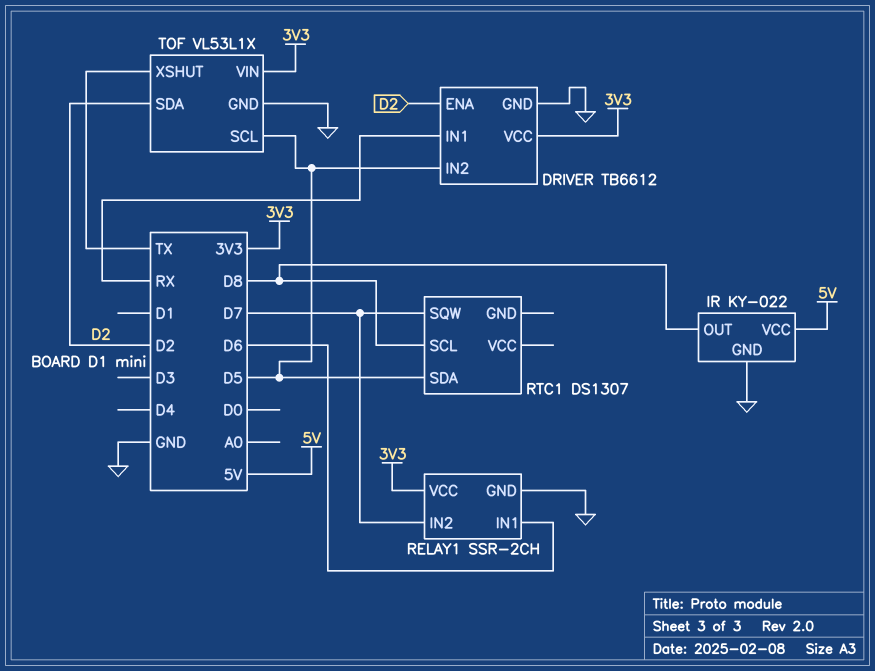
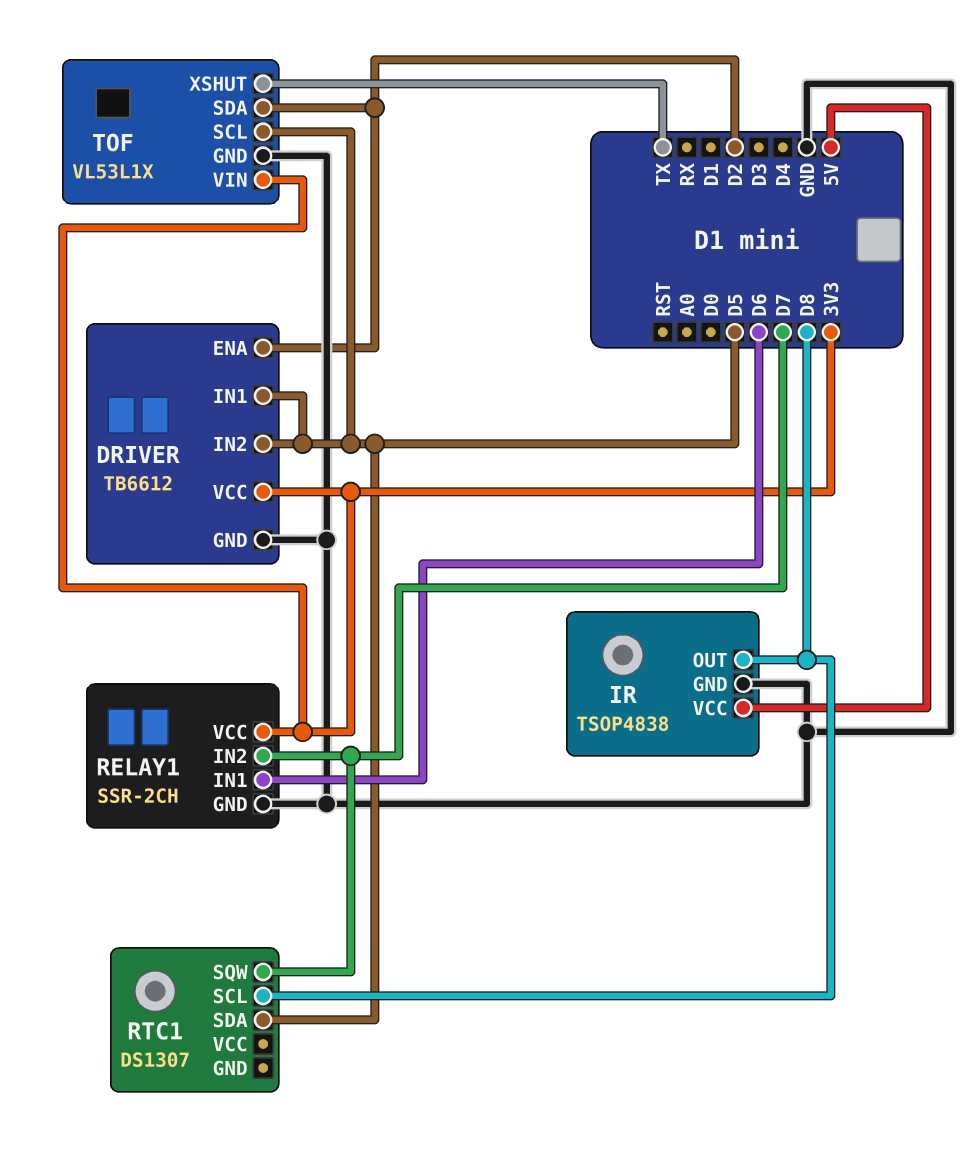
DRIVER pin IN1: RX -> D5
IR: KY-022 -> TSOP4838

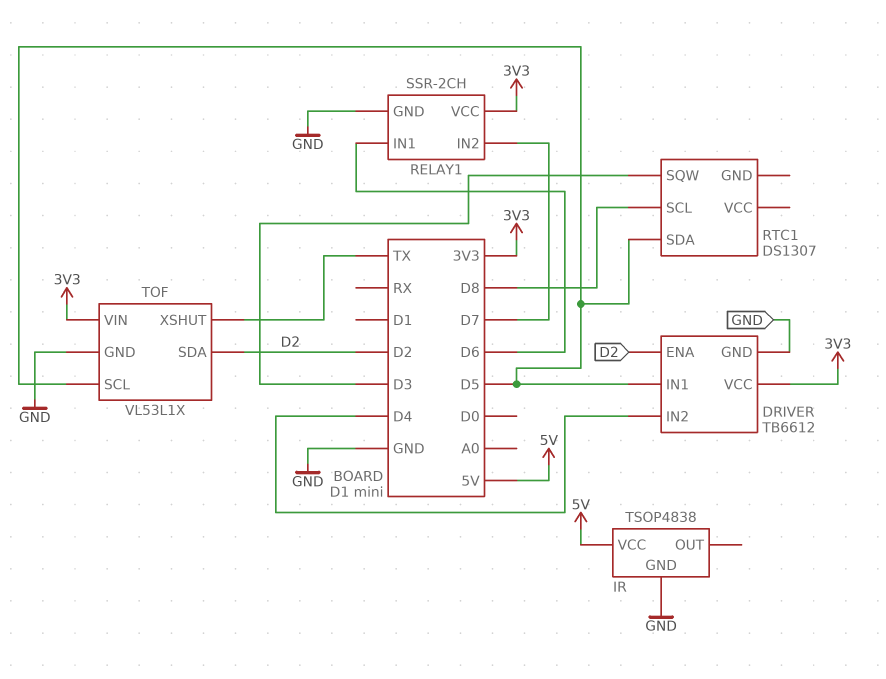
DRIVER pin IN2: D5 -> D4
IR pin OUT: D8 -> none
RTC1 pin SQW: D7 -> D3

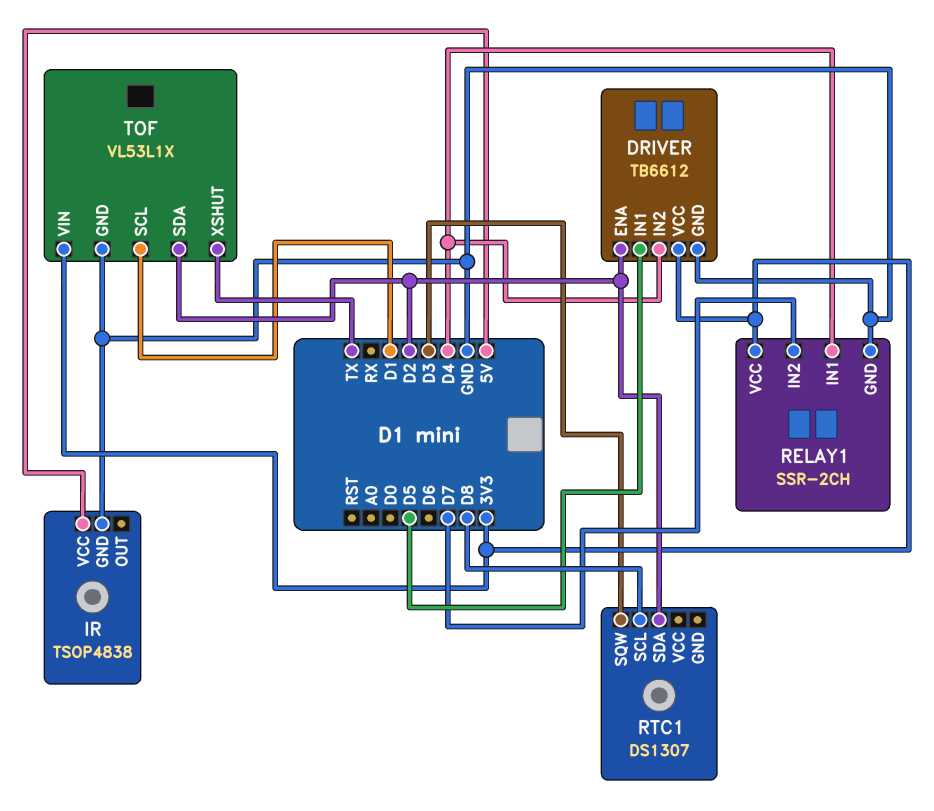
RELAY1 pin IN1: D6 -> D4
RTC1 pin SDA: D5 -> D2
TOF pin SCL: D5 -> D1

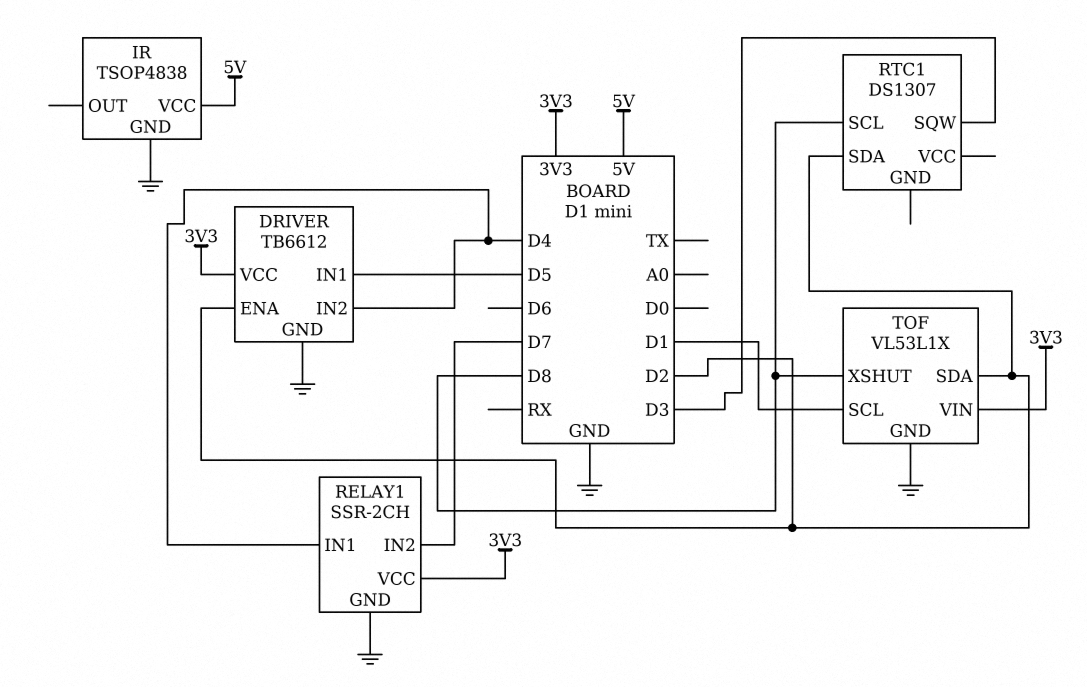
TOF pin XSHUT: TX -> D8

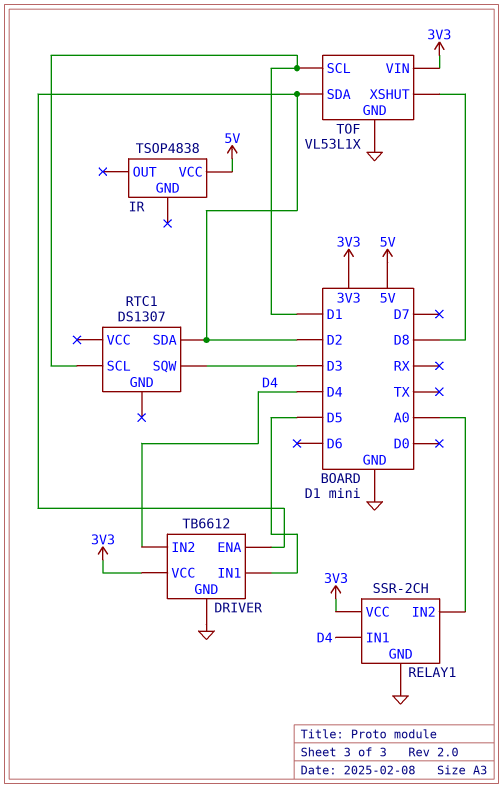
IR pin GND: GND -> none
RELAY1 pin IN2: D7 -> A0
RTC1 pin SCL: D8 -> D1

